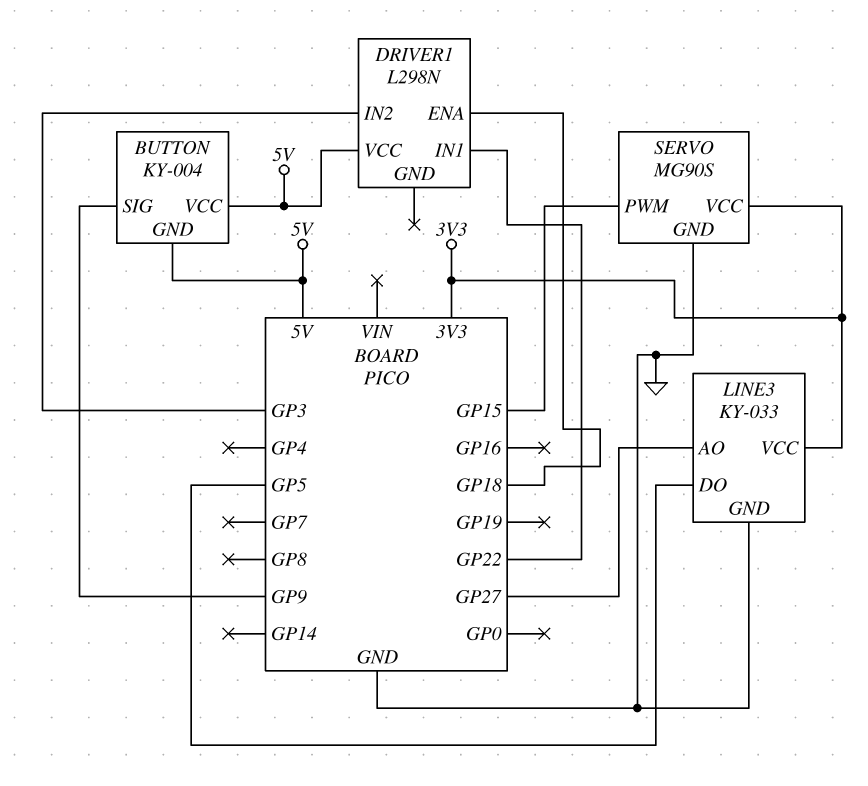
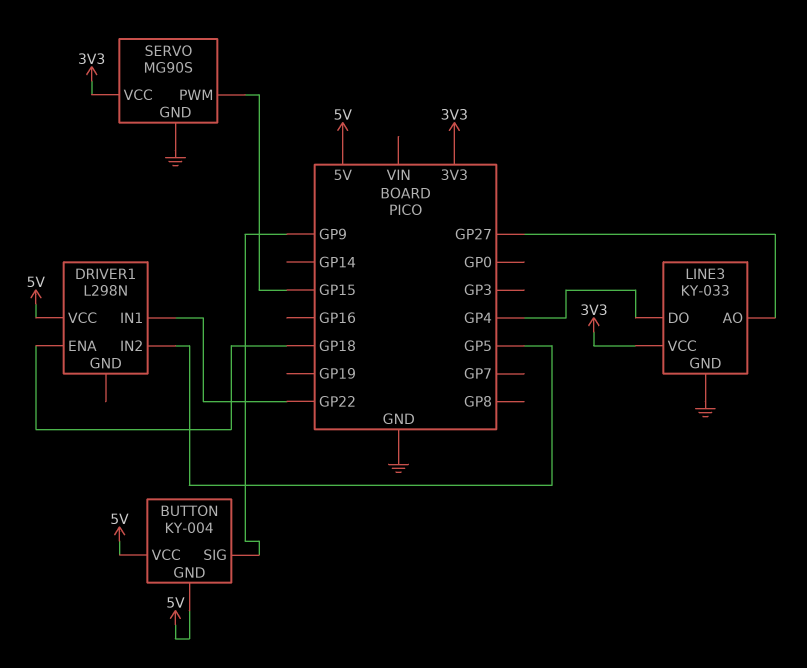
DRIVER1 pin IN2: GP3 -> GP5
LINE3 pin DO: GP5 -> GP4

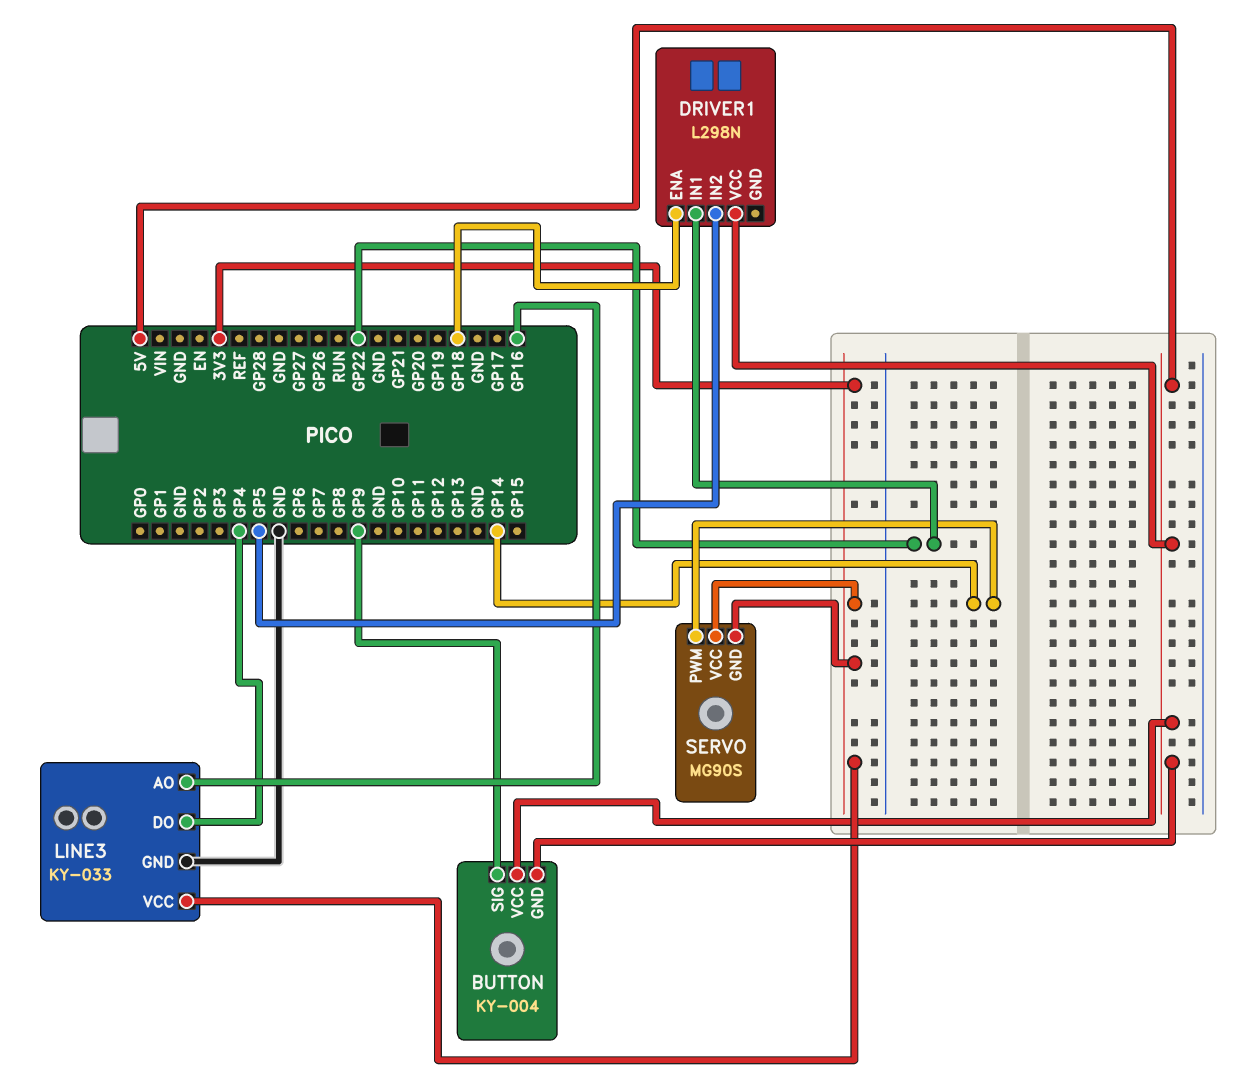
LINE3 pin AO: GP27 -> GP16
SERVO pin GND: GND -> 3V3
SERVO pin PWM: GP15 -> GP14

